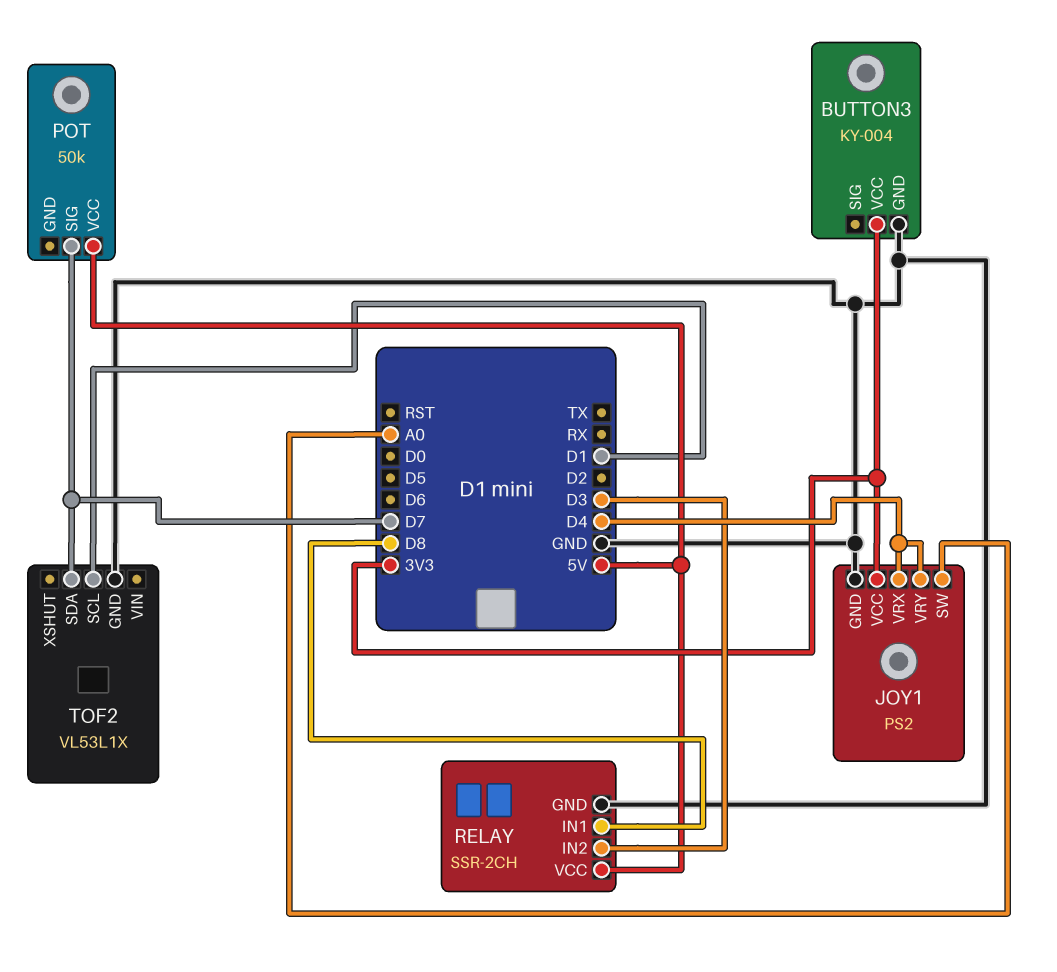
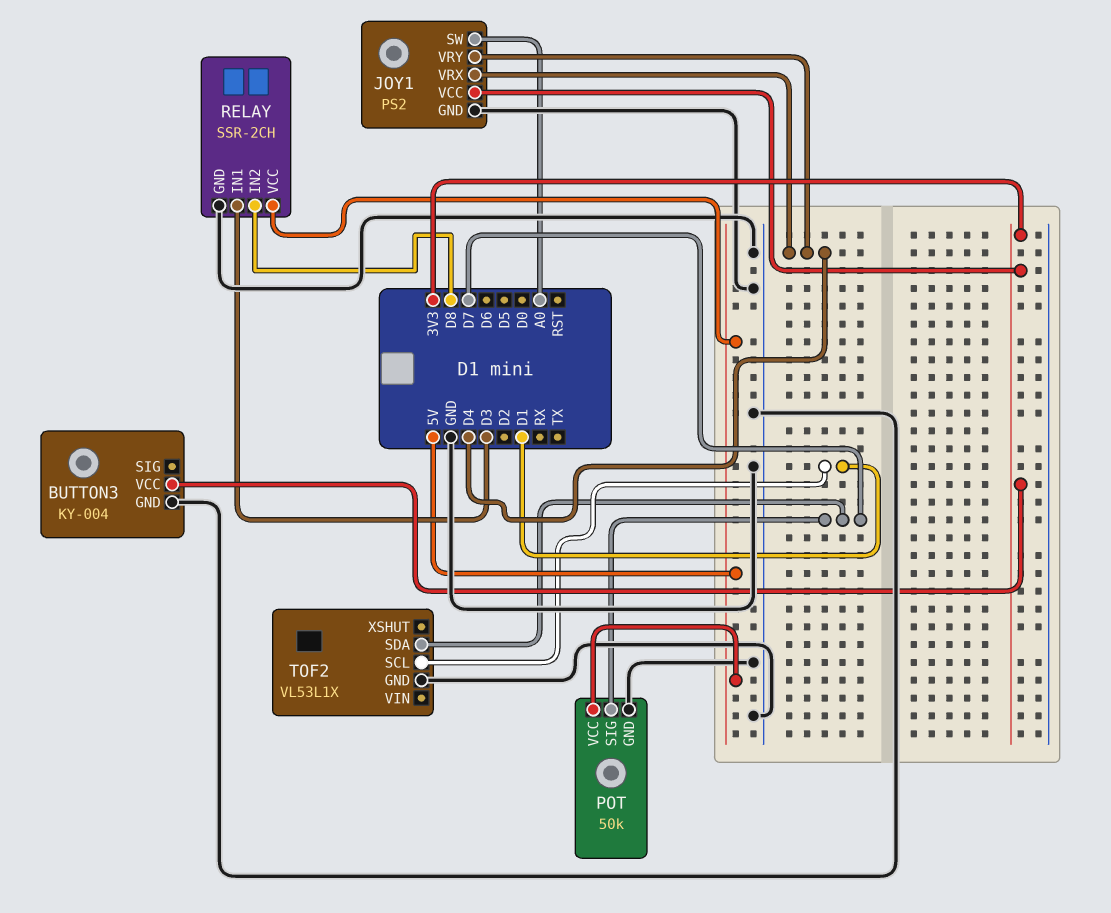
POT pin GND: none -> GND
RELAY pin IN1: D8 -> D3
RELAY pin IN2: D3 -> D8

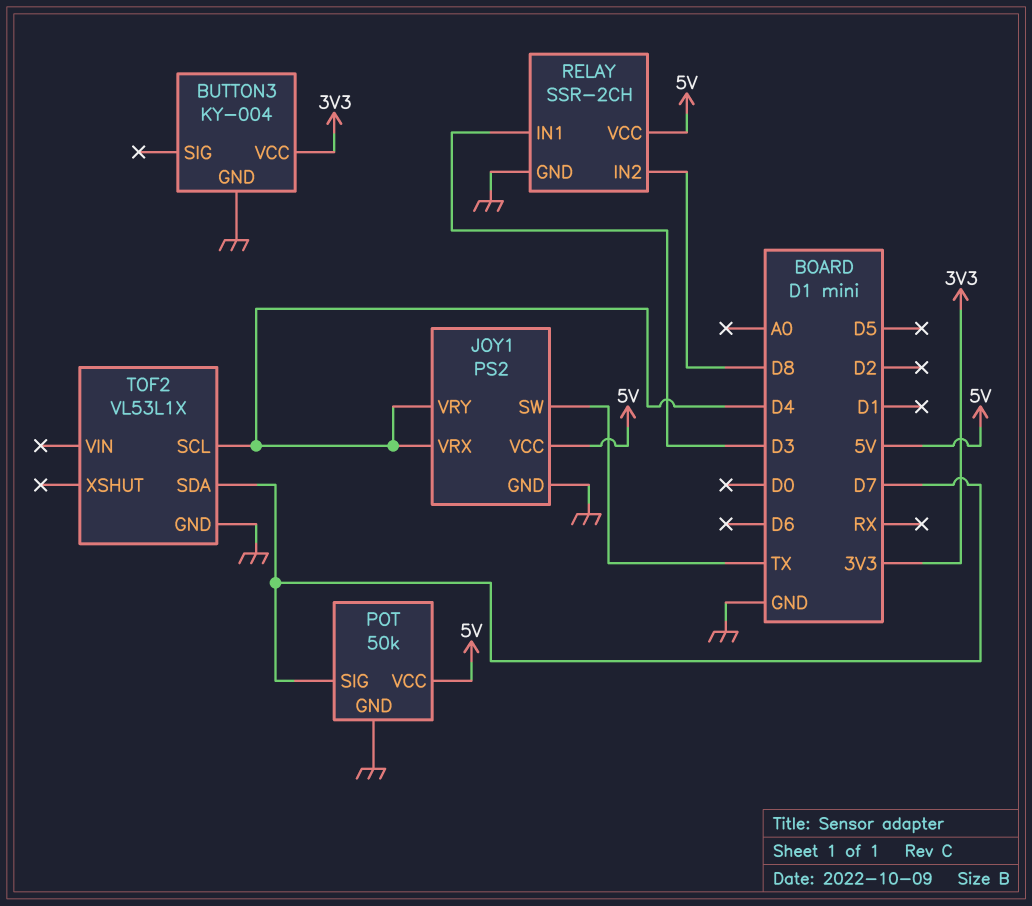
JOY1 pin SW: A0 -> TX
JOY1 pin VCC: 3V3 -> 5V
TOF2 pin SCL: D1 -> D4

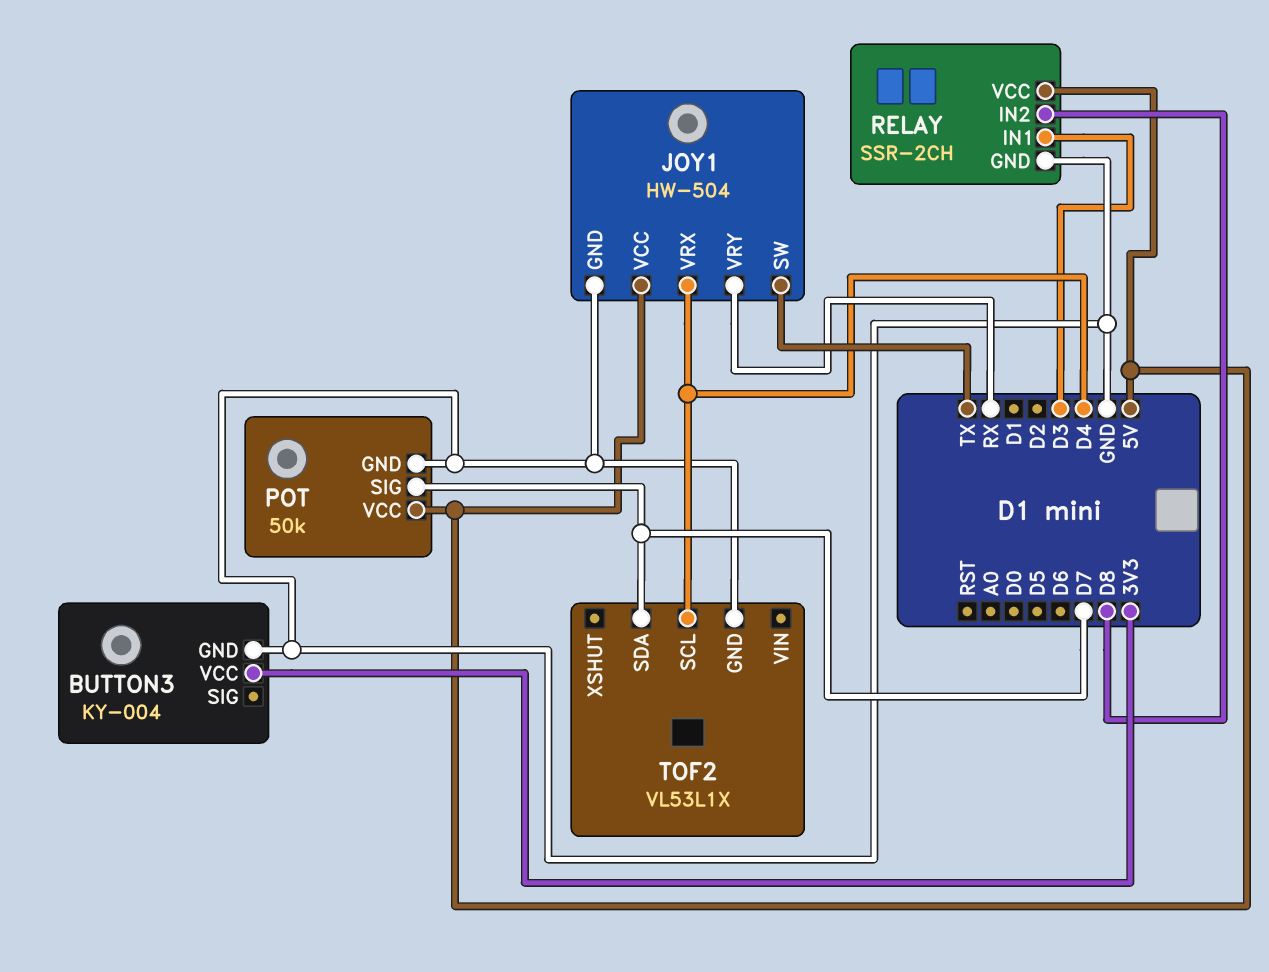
JOY1: PS2 -> HW-504
JOY1 pin VRY: D4 -> RX

